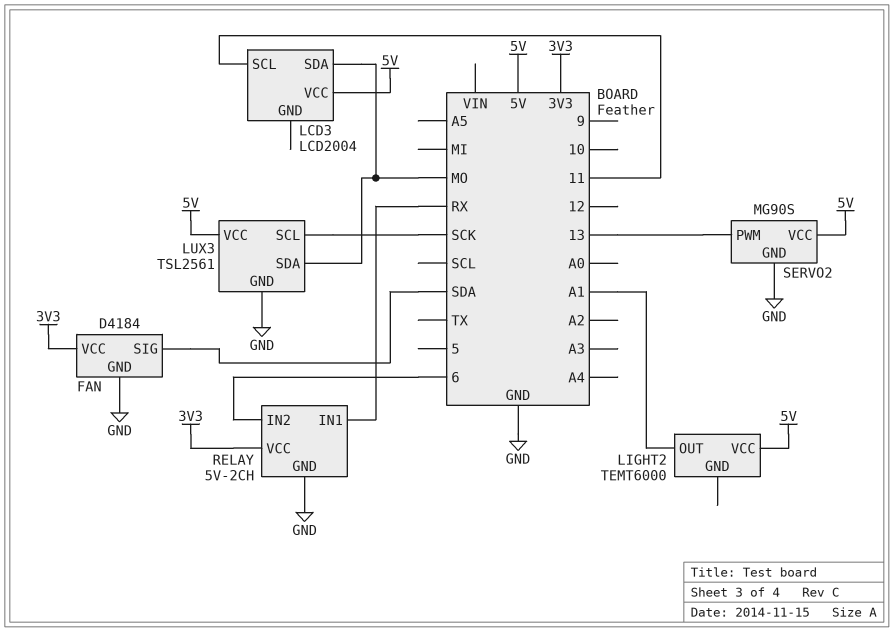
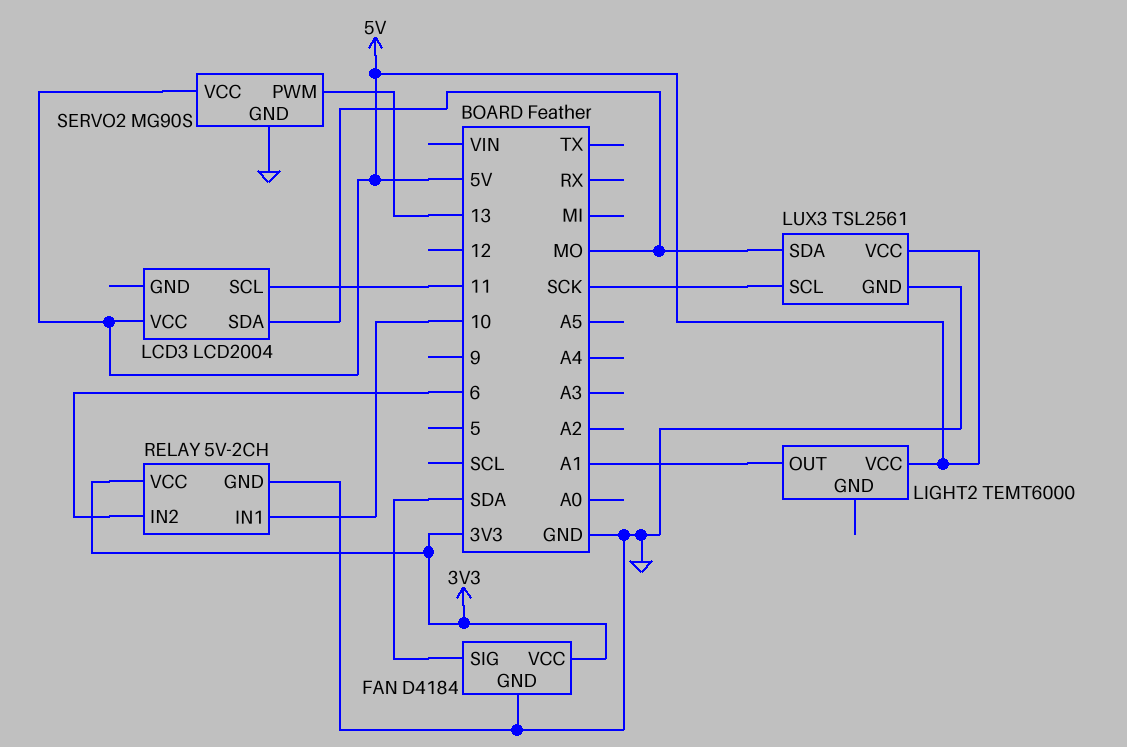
RELAY pin IN1: RX -> 10

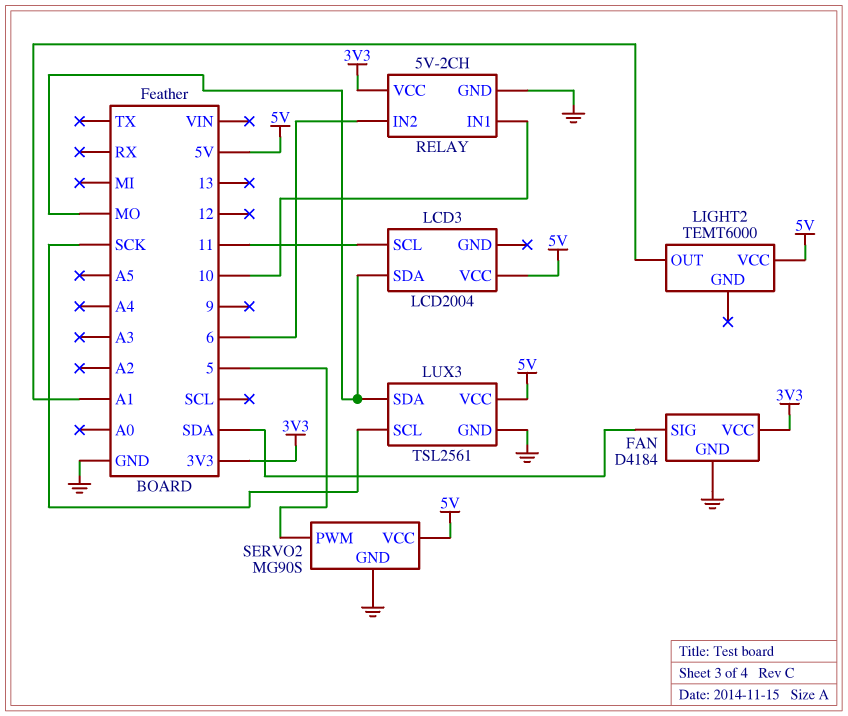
SERVO2 pin PWM: 13 -> 5

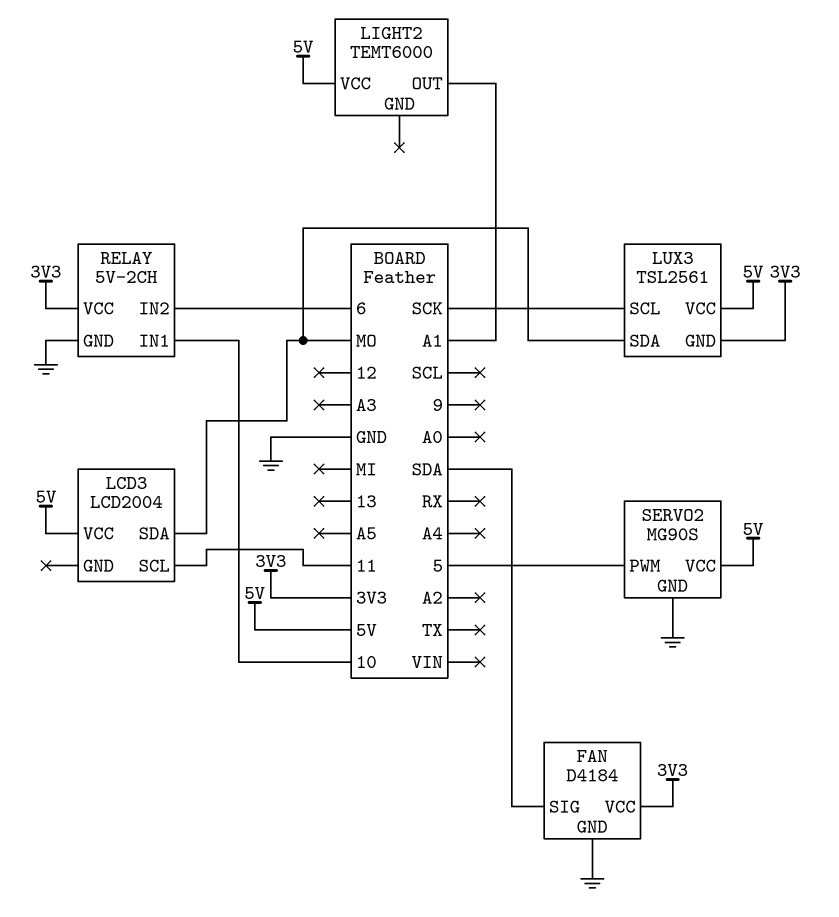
LUX3 pin GND: GND -> 3V3

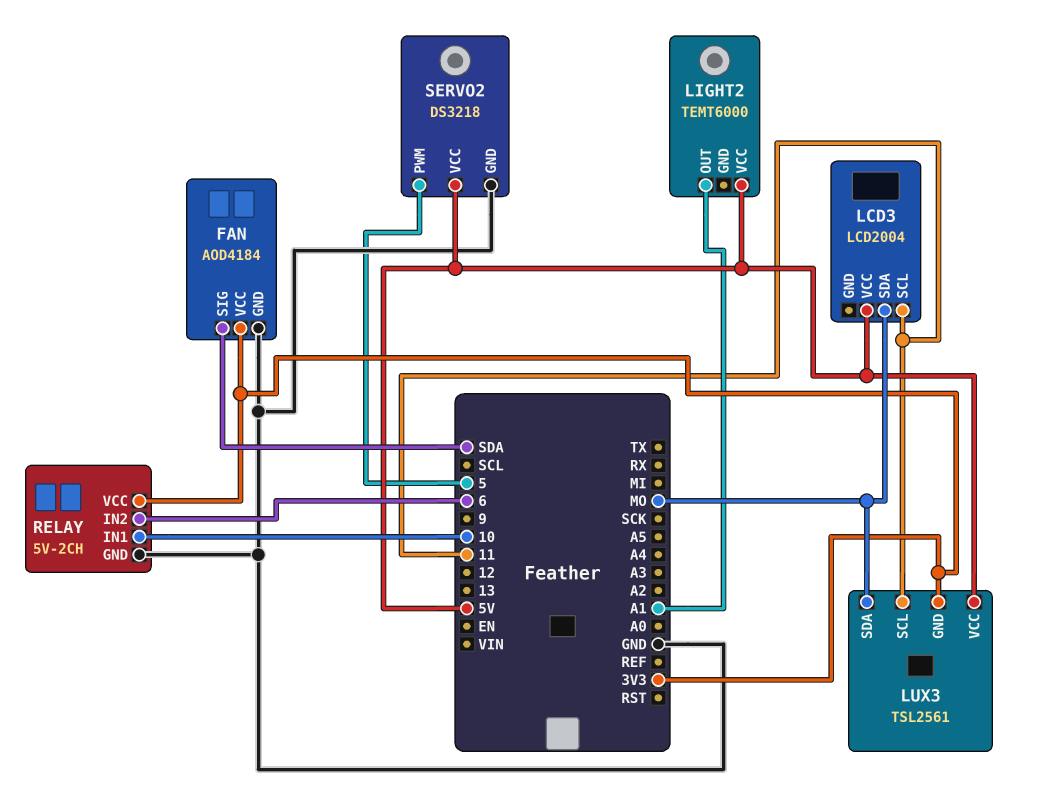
FAN: D4184 -> AOD4184
LUX3 pin SCL: SCK -> 11
SERVO2: MG90S -> DS3218

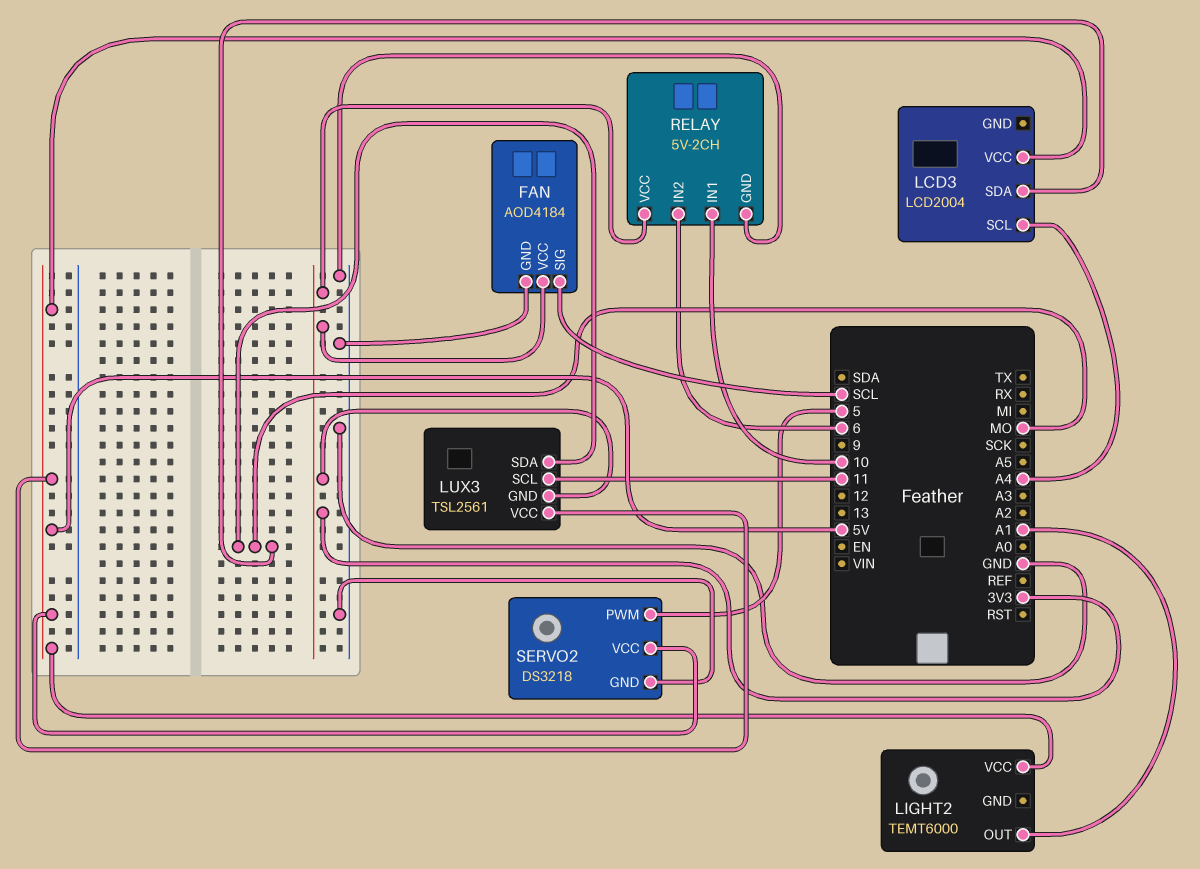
FAN pin SIG: SDA -> SCL
LCD3 pin SCL: 11 -> A4

